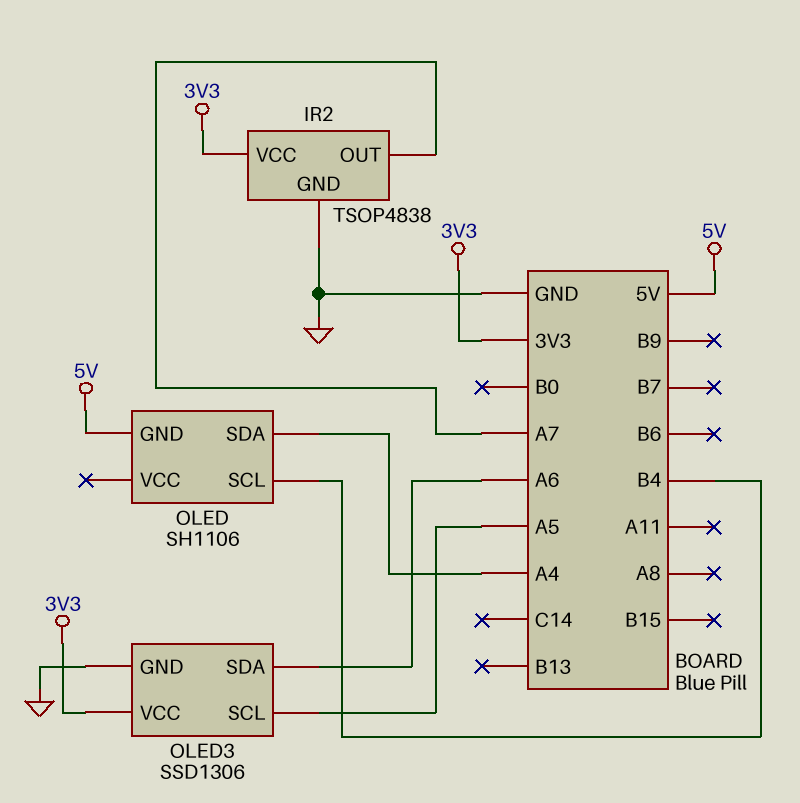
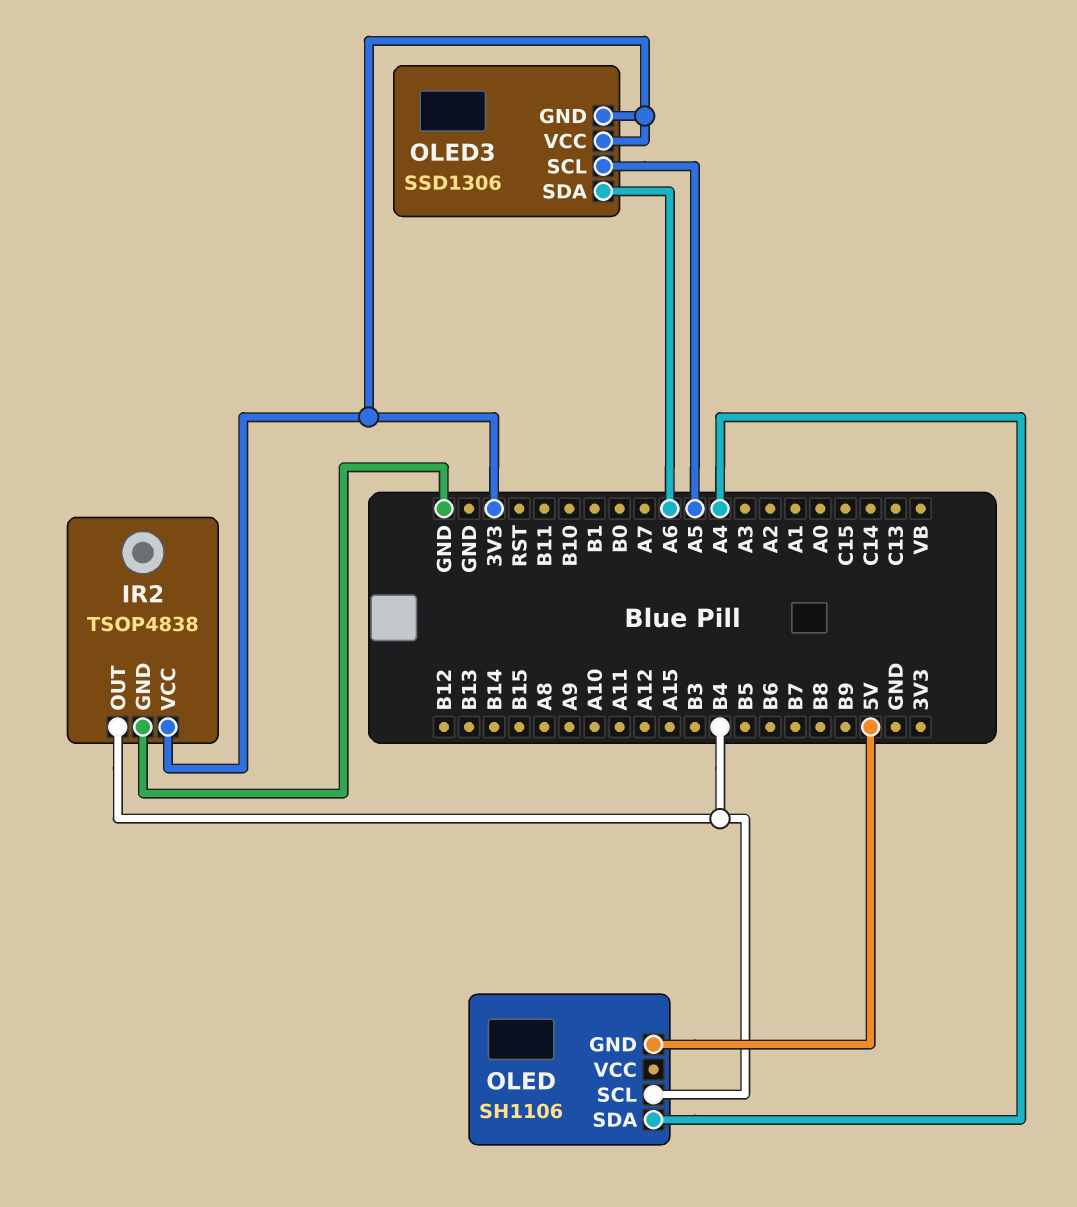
IR2 pin OUT: A7 -> B4
OLED3 pin GND: GND -> 3V3

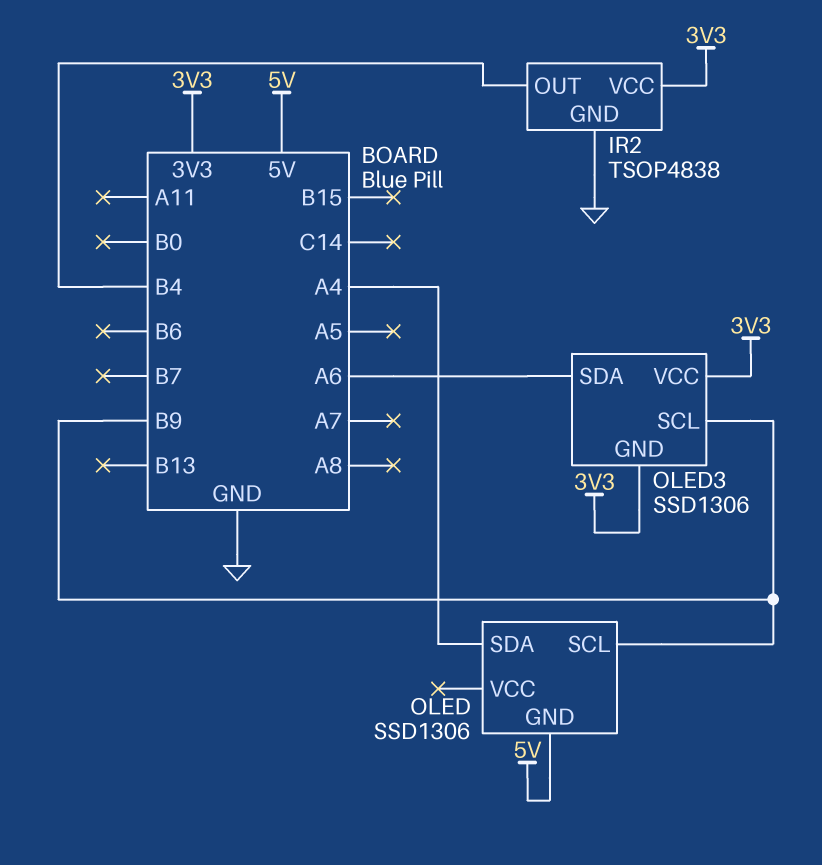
OLED: SH1106 -> SSD1306
OLED pin SCL: B4 -> B9
OLED3 pin SCL: A5 -> B9

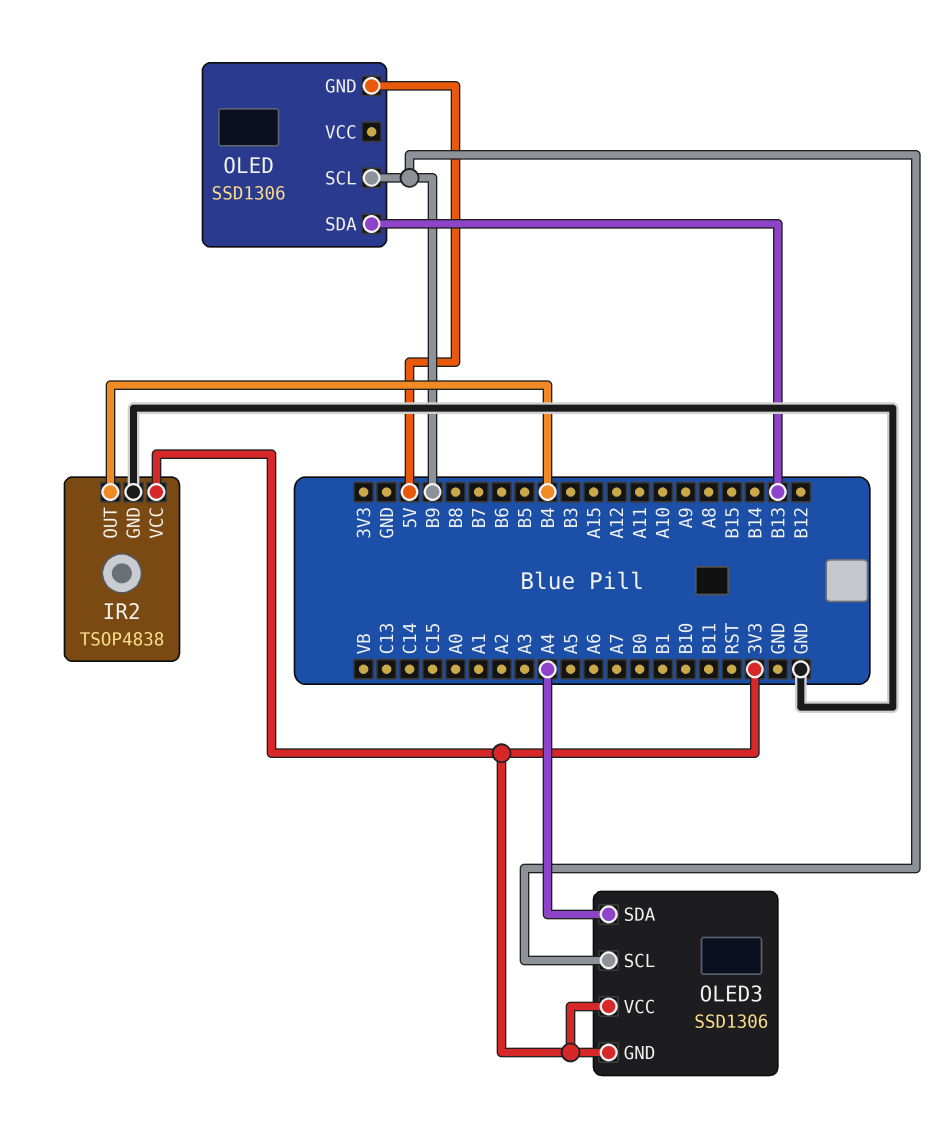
OLED pin SDA: A4 -> B13
OLED3 pin SDA: A6 -> A4

